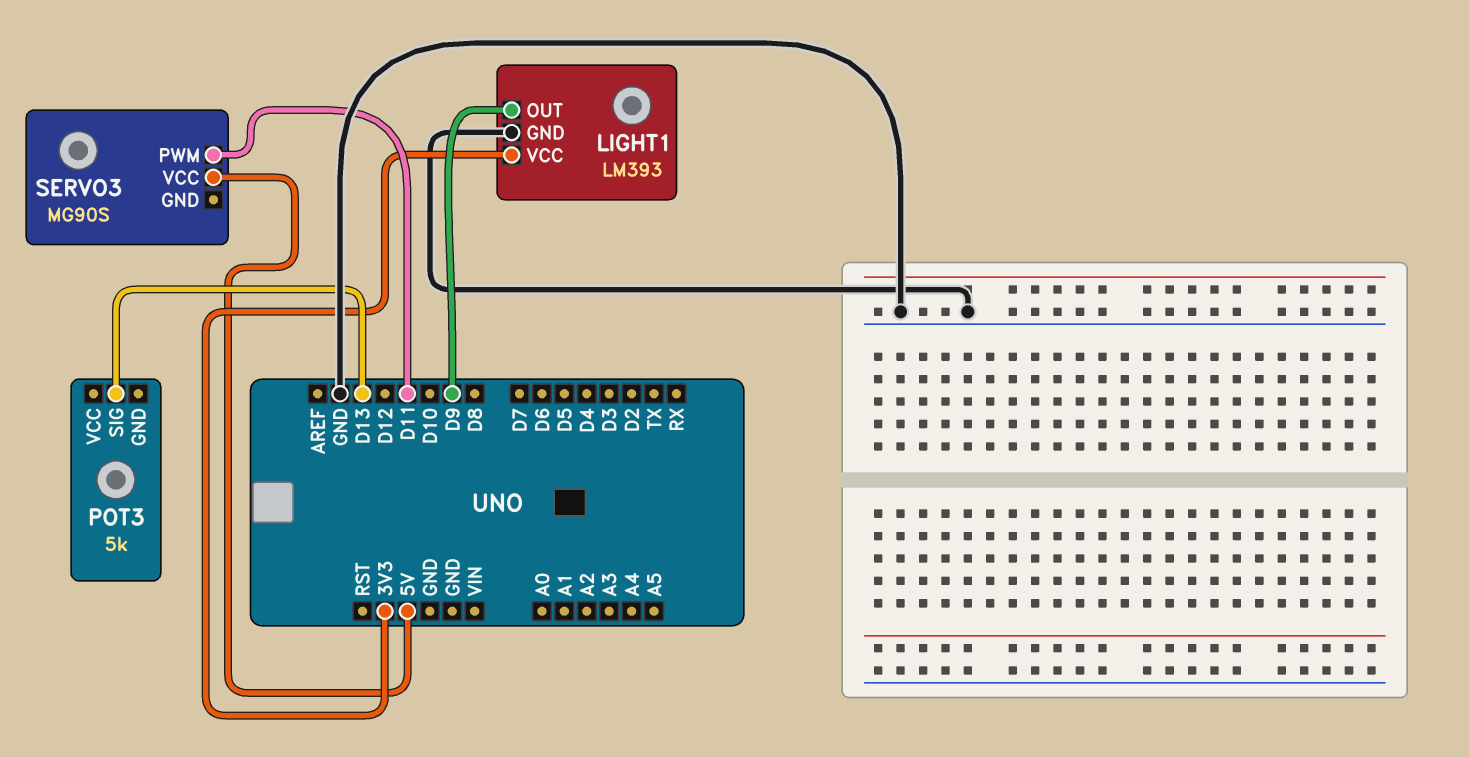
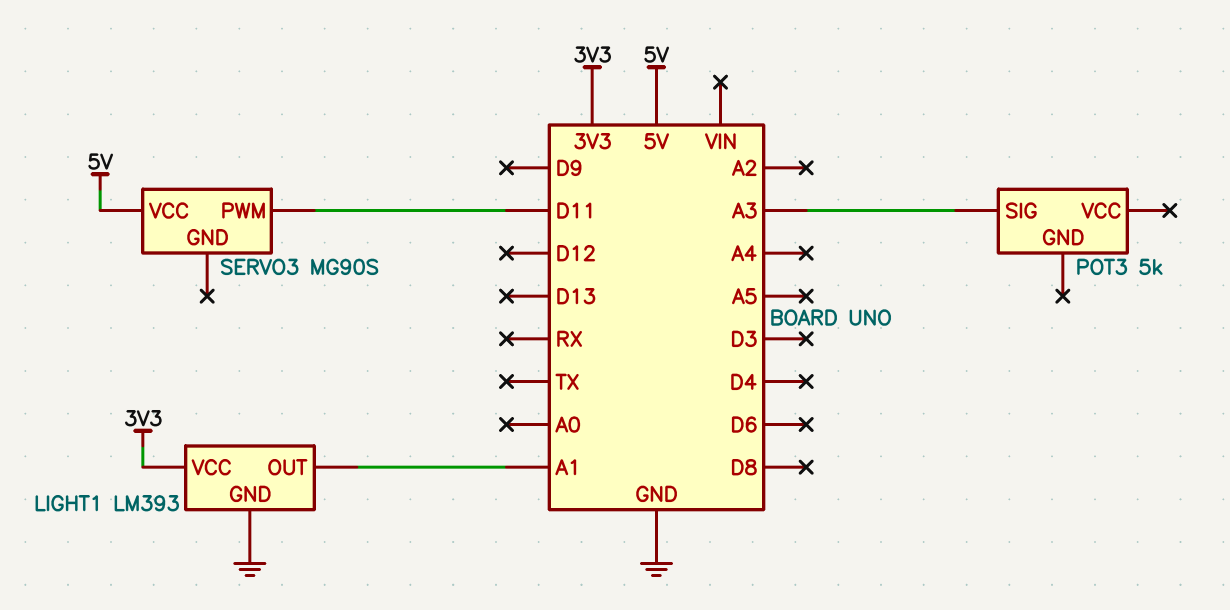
LIGHT1 pin OUT: D9 -> A1
POT3 pin SIG: D13 -> A3

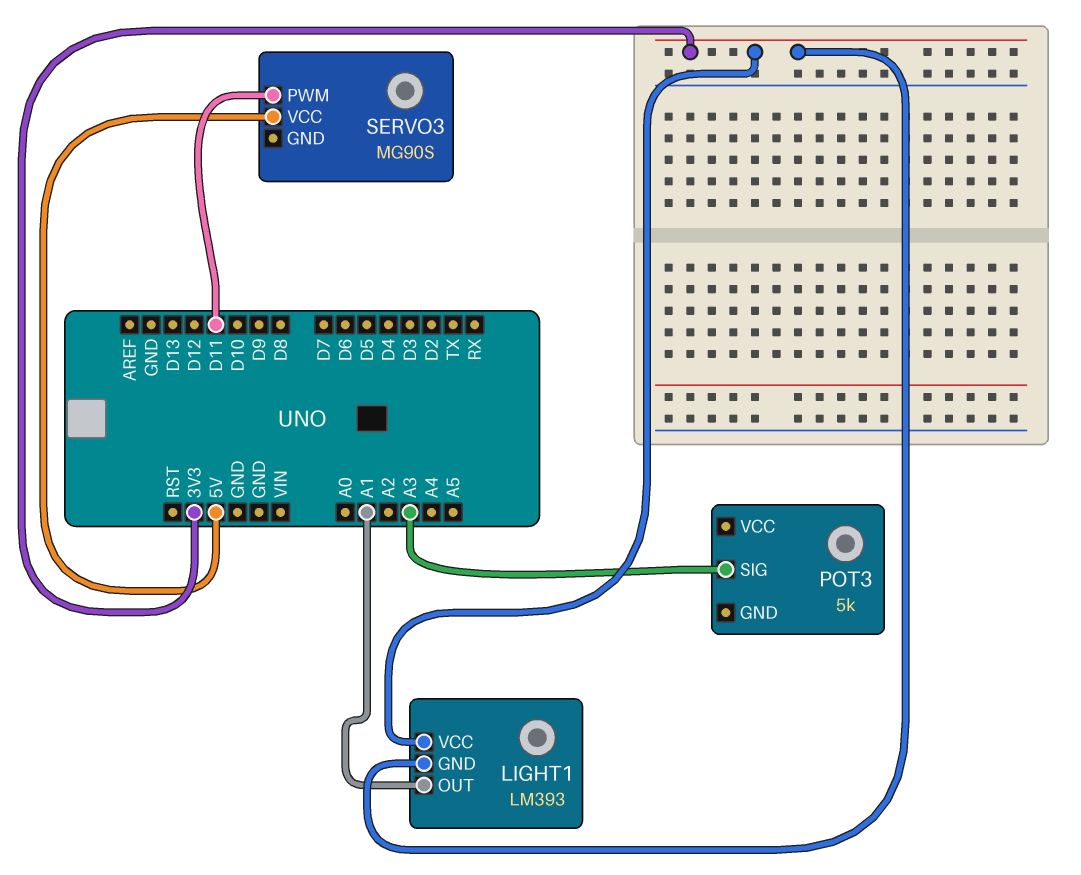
LIGHT1 pin GND: GND -> 3V3

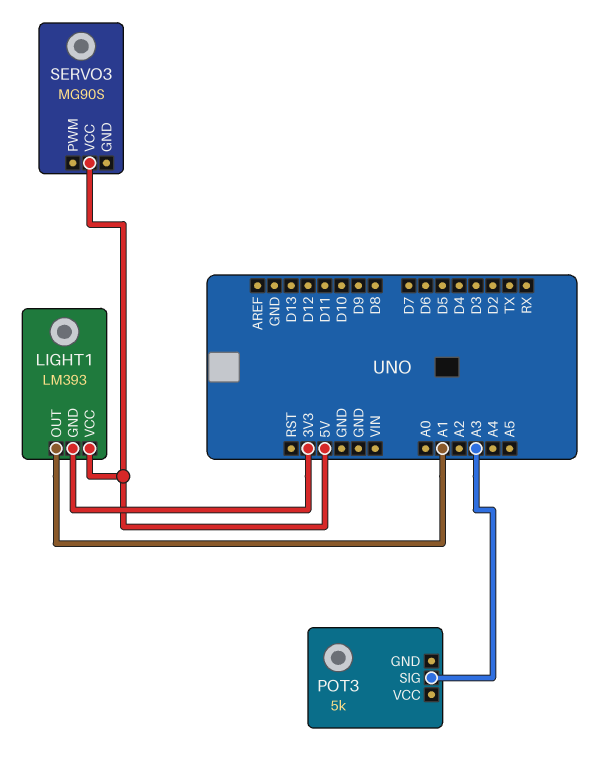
LIGHT1 pin VCC: 3V3 -> 5V
SERVO3 pin PWM: D11 -> none

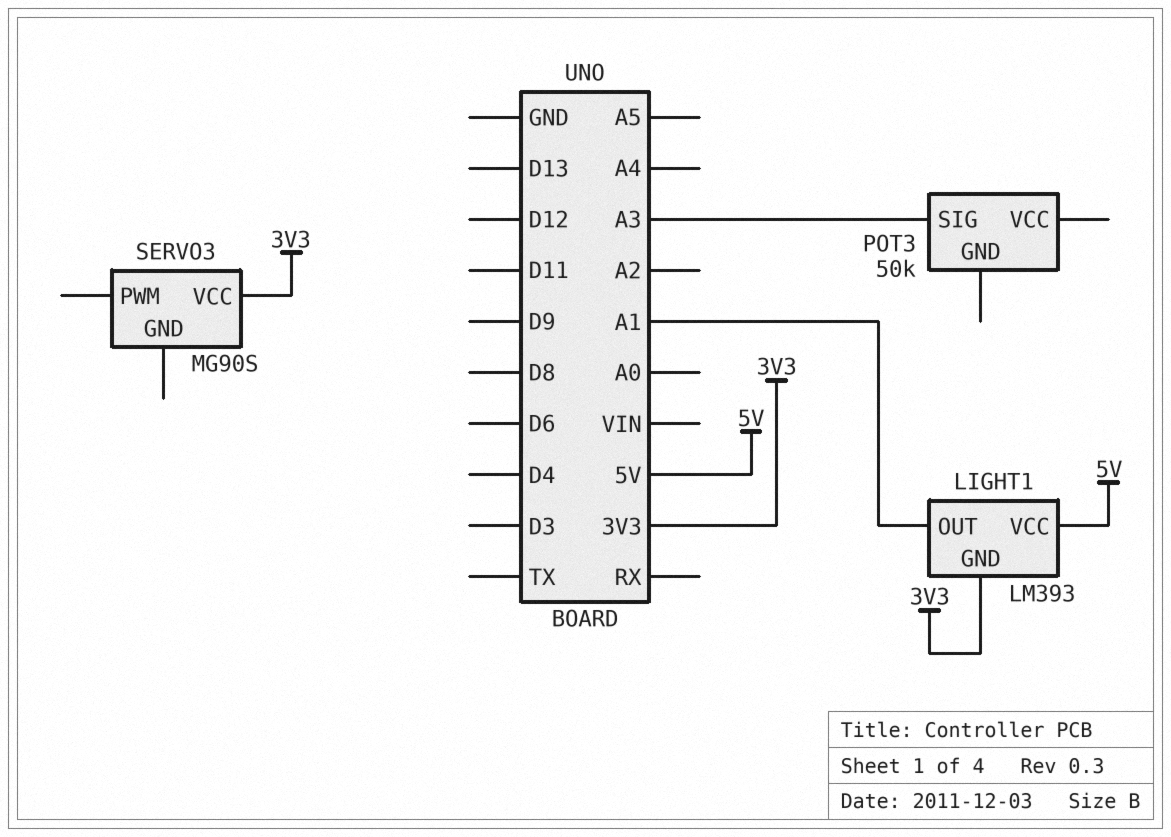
POT3: 5k -> 50k
SERVO3 pin VCC: 5V -> 3V3

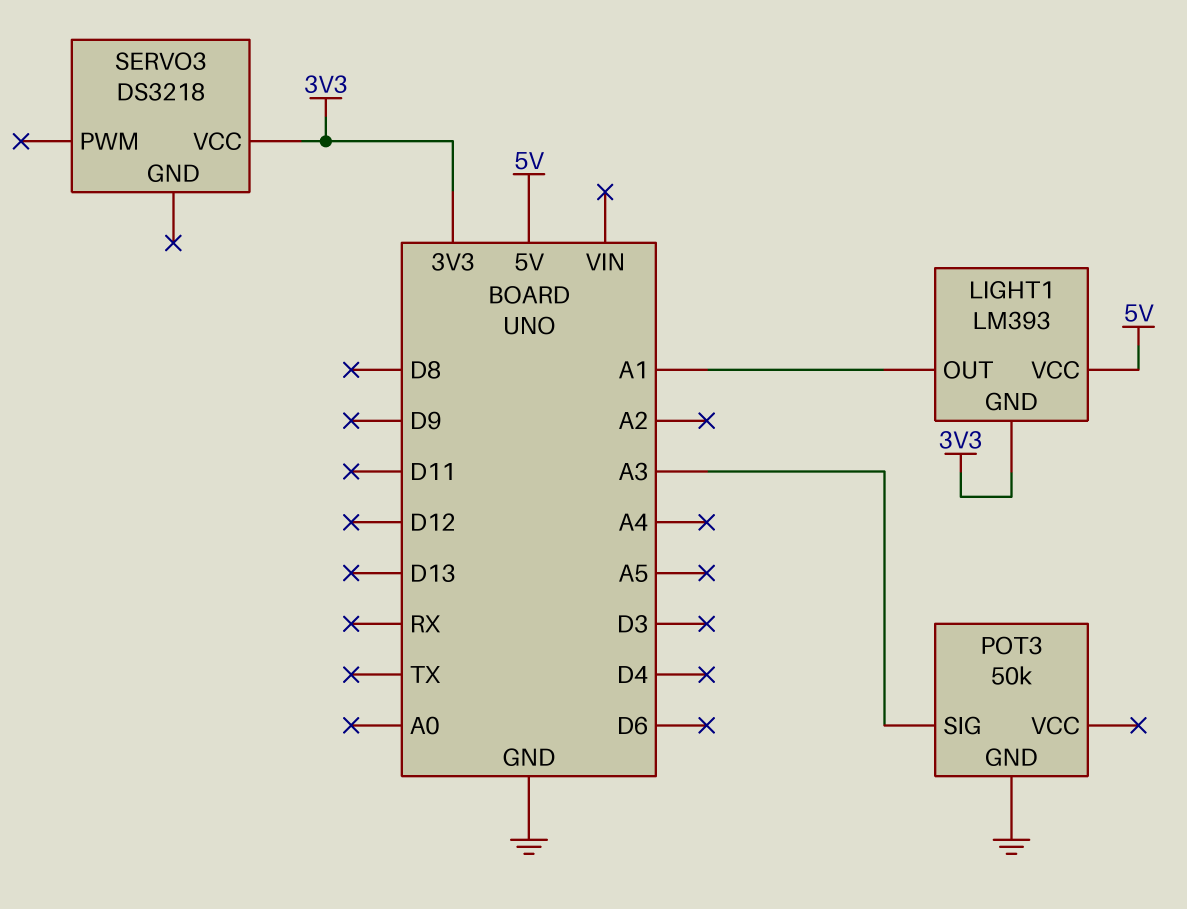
POT3 pin GND: none -> GND
SERVO3: MG90S -> DS3218

